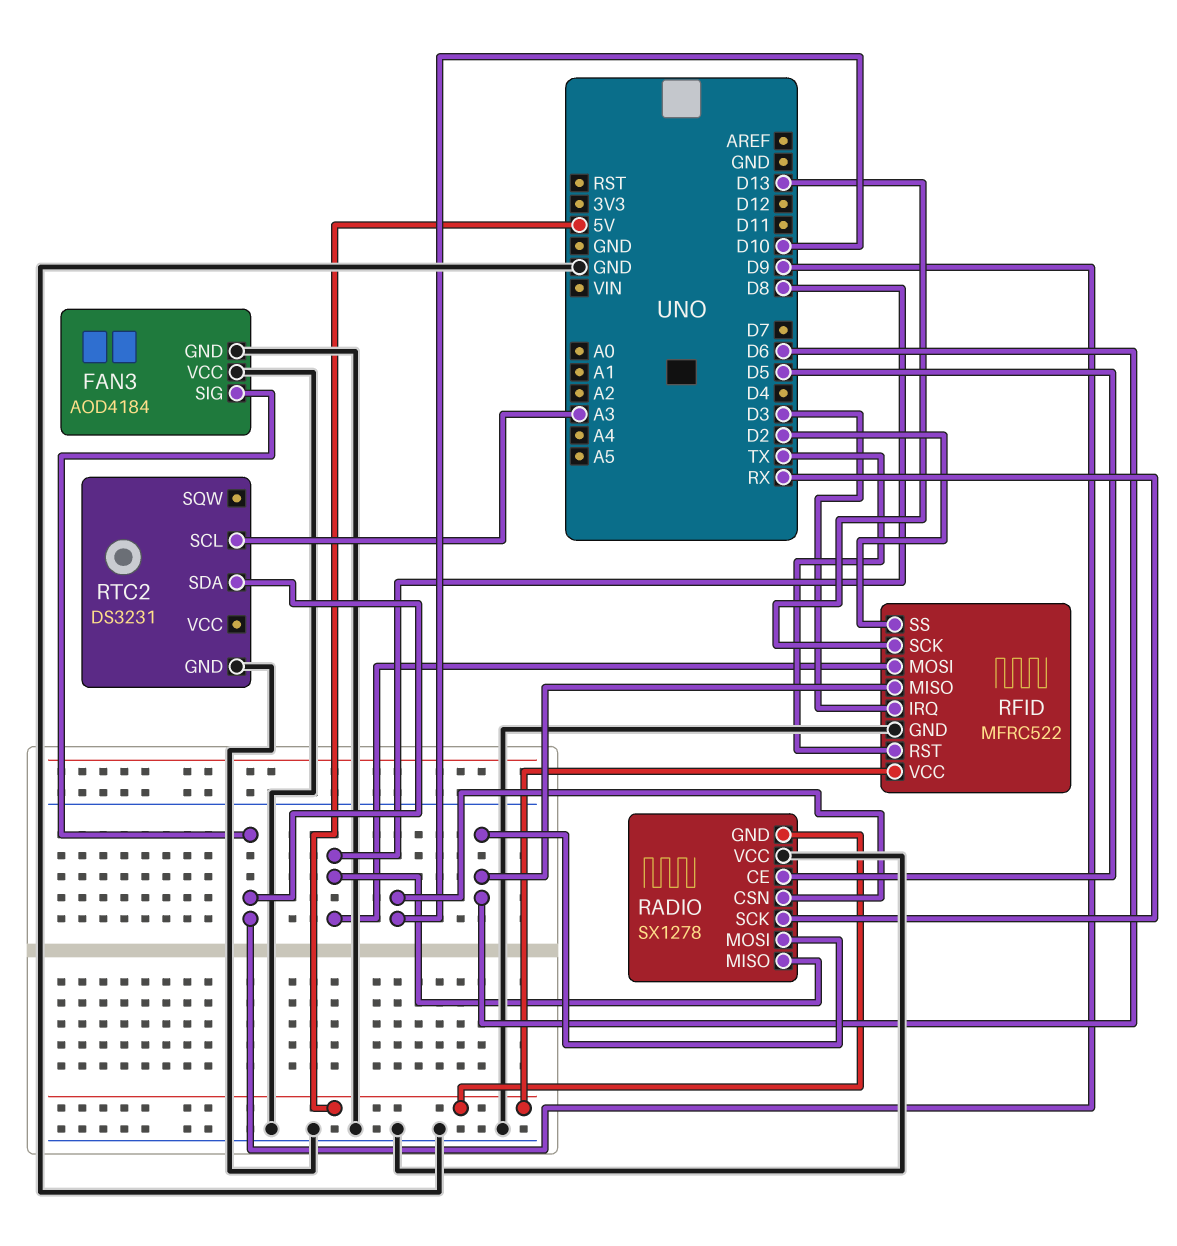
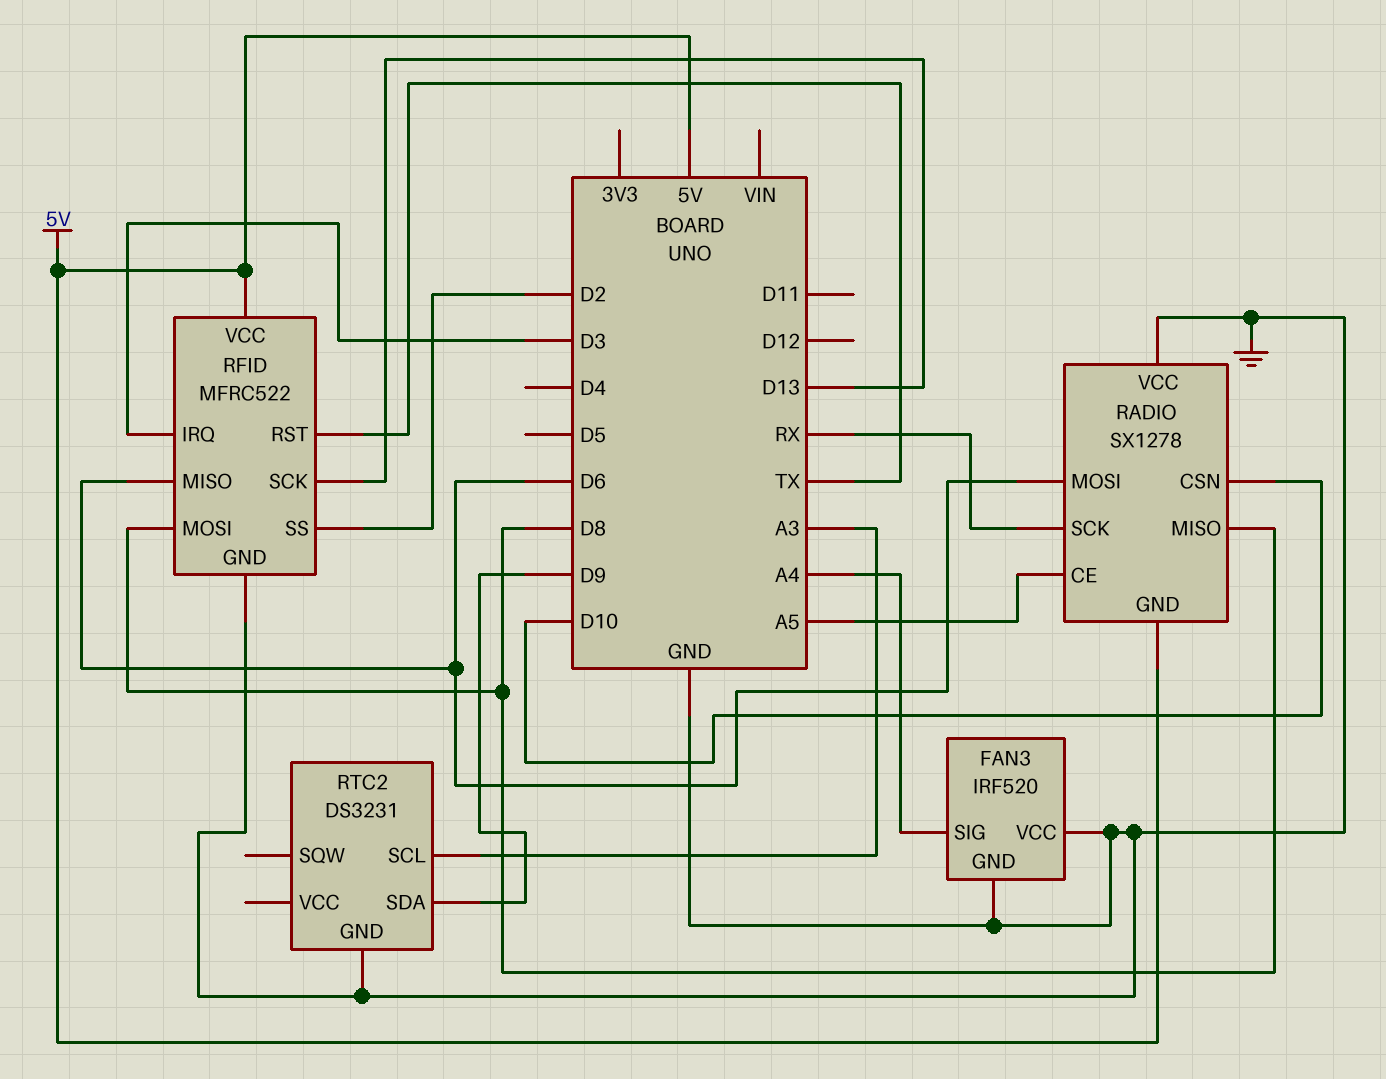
FAN3: AOD4184 -> IRF520
FAN3 pin SIG: D9 -> A4
RADIO pin CE: D5 -> A5

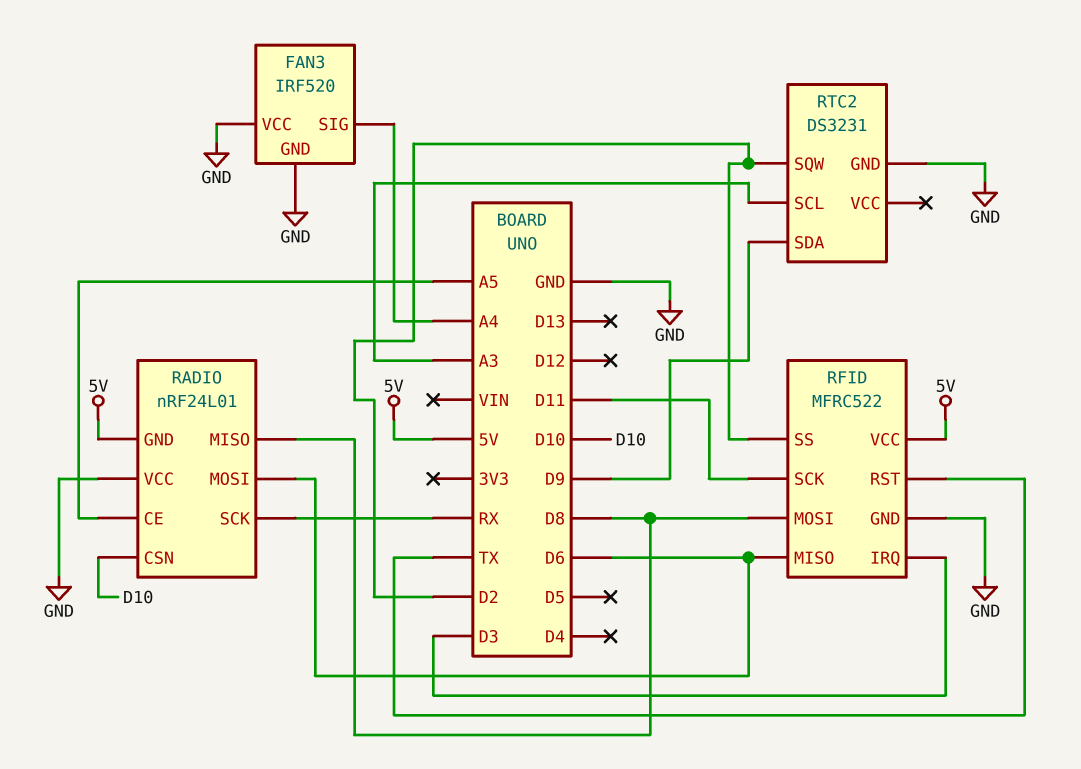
RADIO: SX1278 -> nRF24L01
RFID pin SCK: D13 -> D11
RTC2 pin SQW: none -> D2

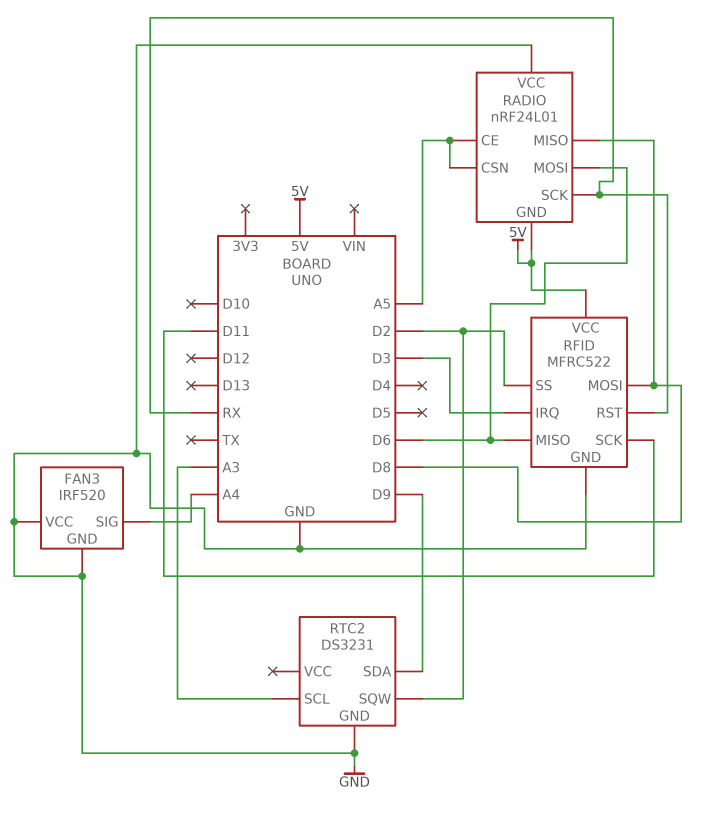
RADIO pin CSN: D10 -> A5
RFID pin RST: TX -> RX

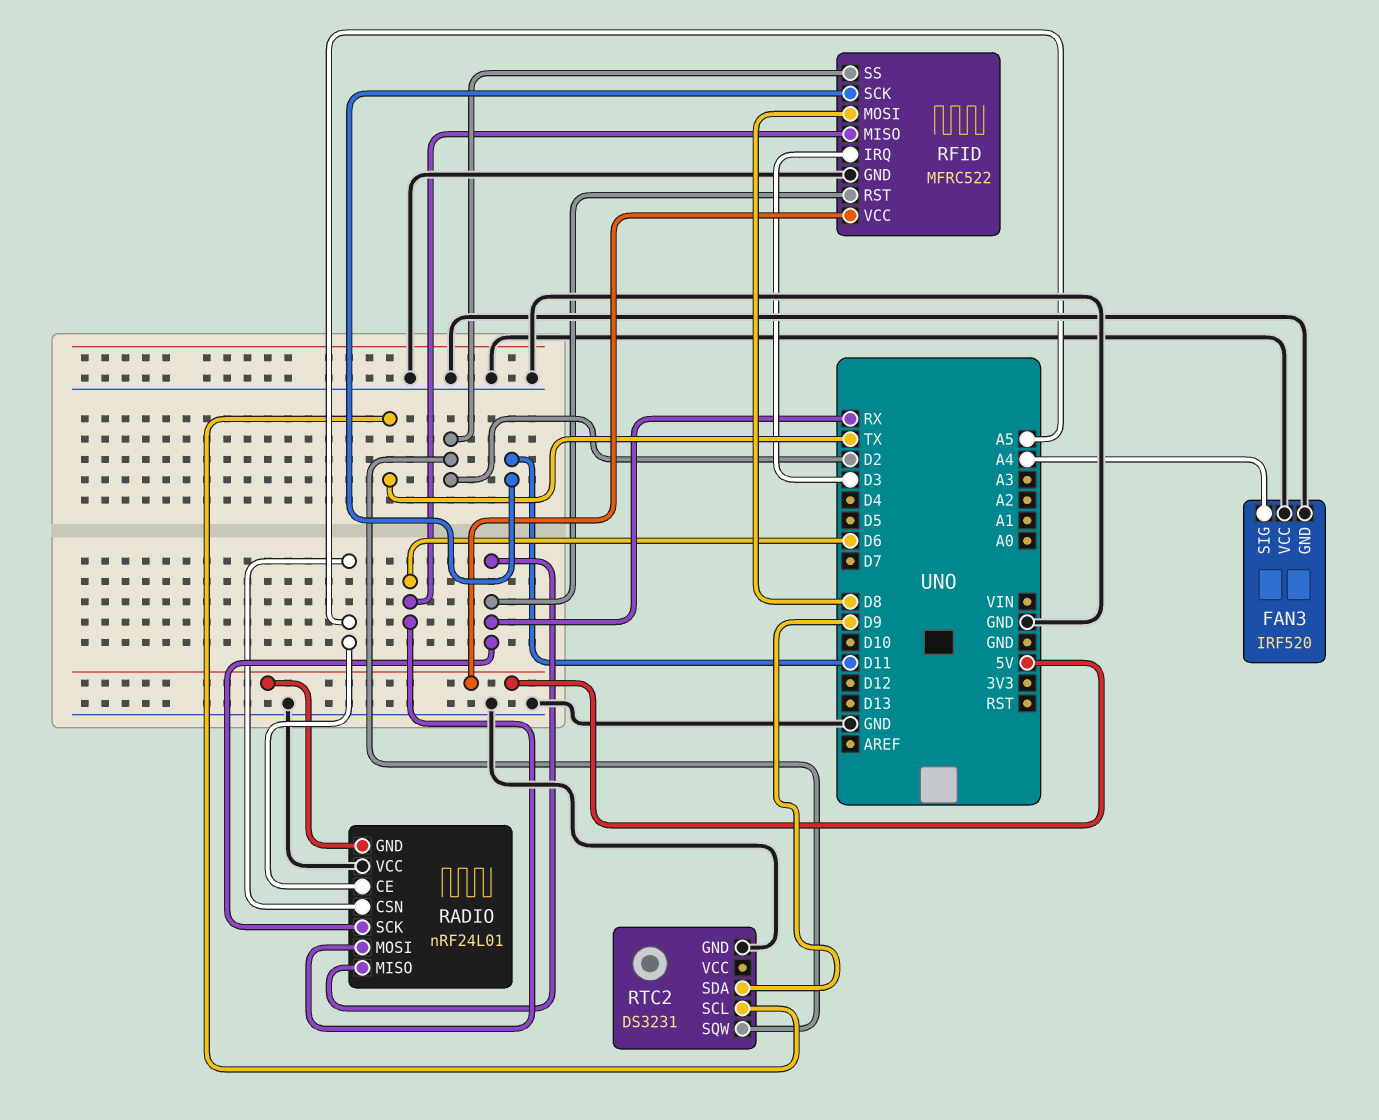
RADIO pin MISO: D8 -> RX
RTC2 pin SCL: A3 -> TX

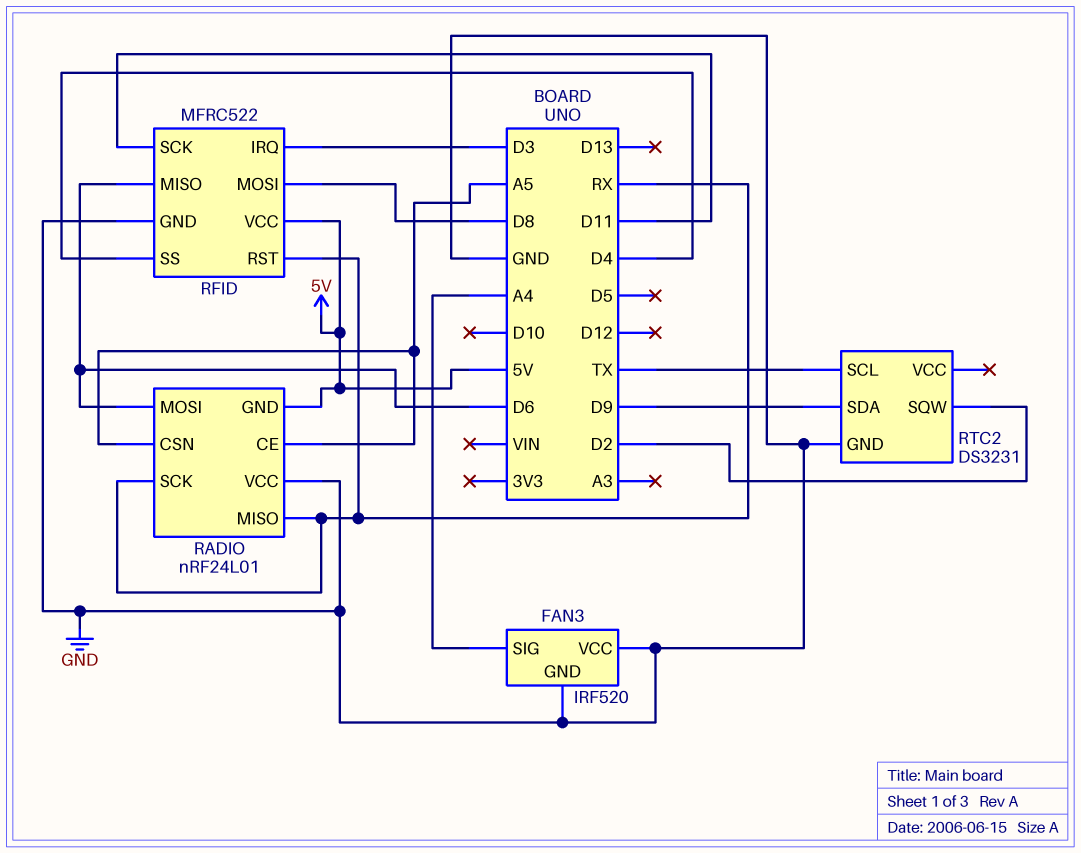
RFID pin SS: D2 -> D4

